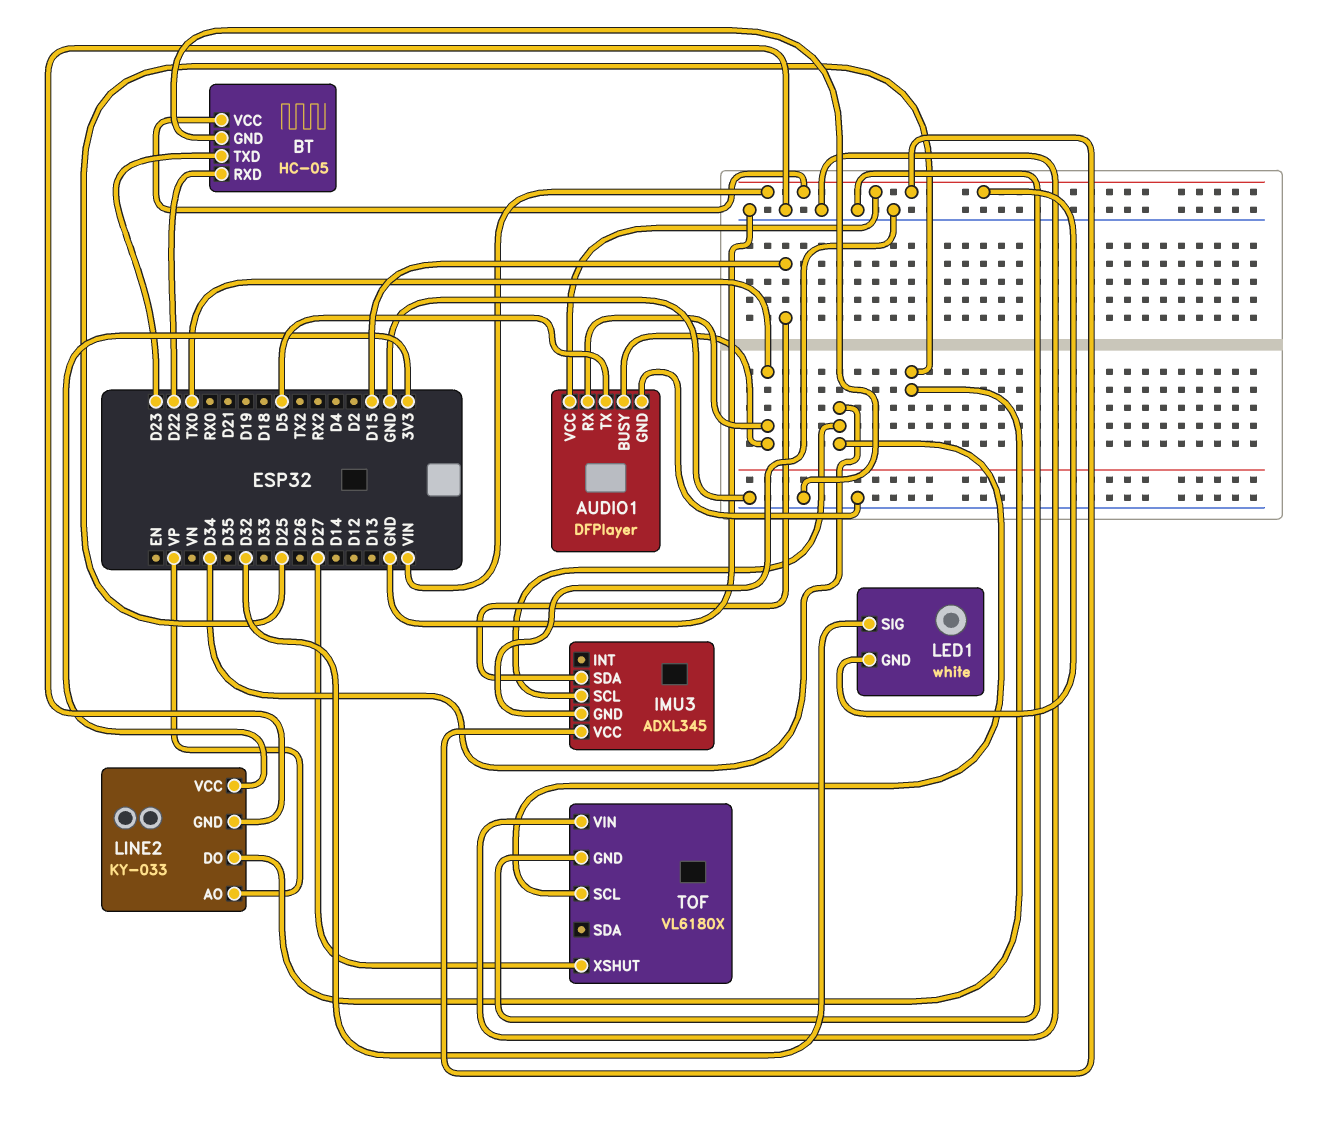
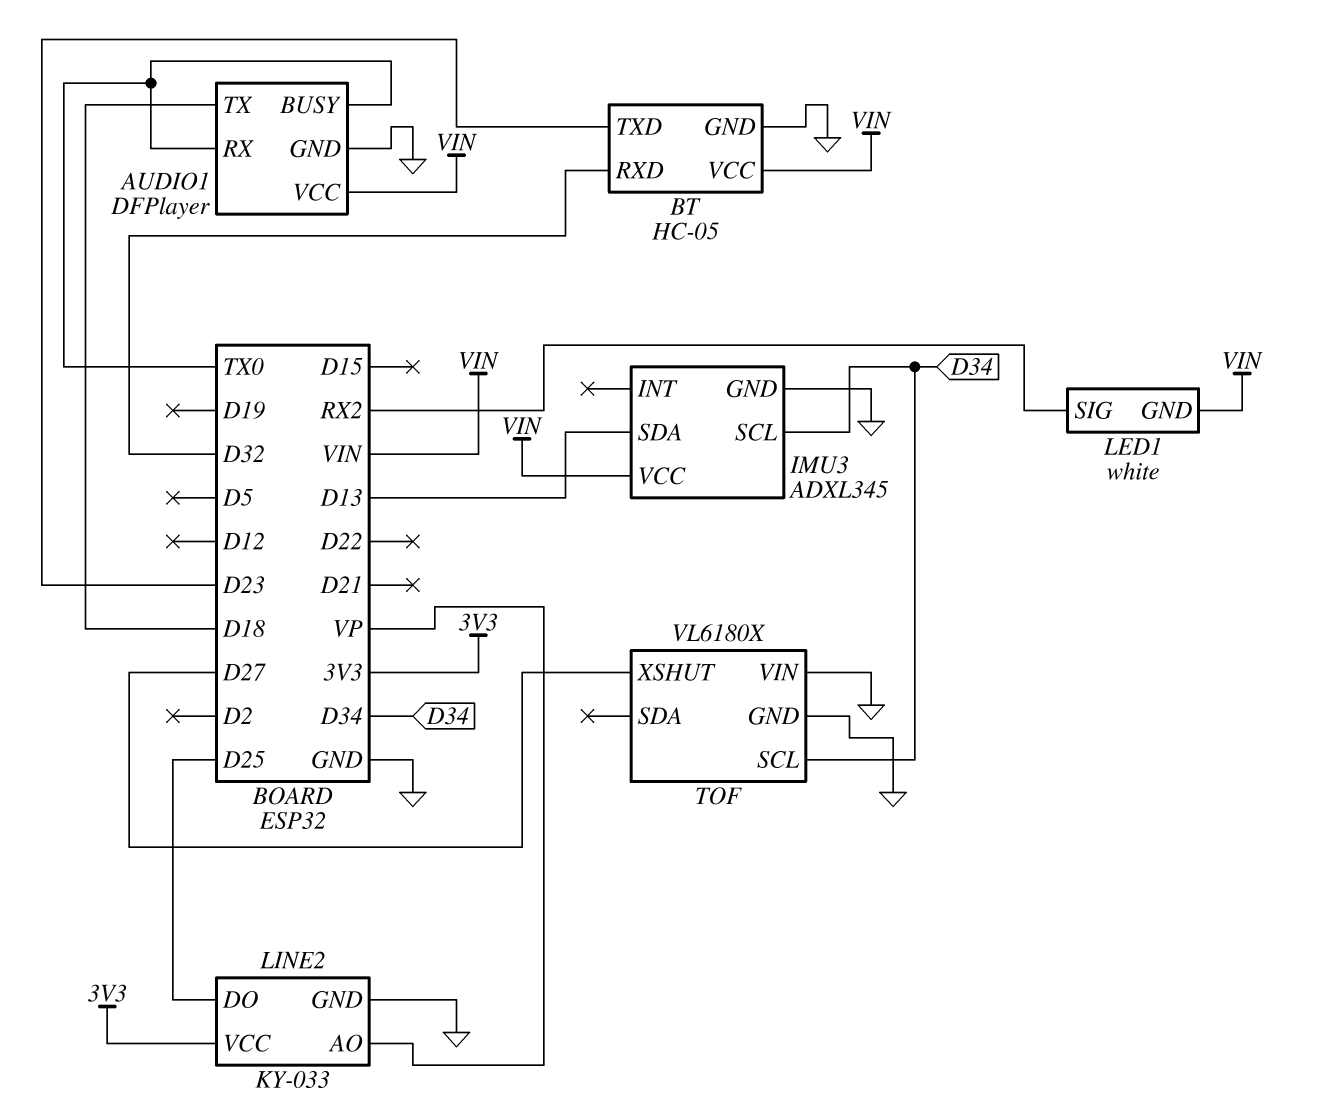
AUDIO1 pin TX: D5 -> D18
BT pin RXD: D22 -> D32
IMU3 pin SDA: D15 -> D13
LED1 pin SIG: D32 -> RX2

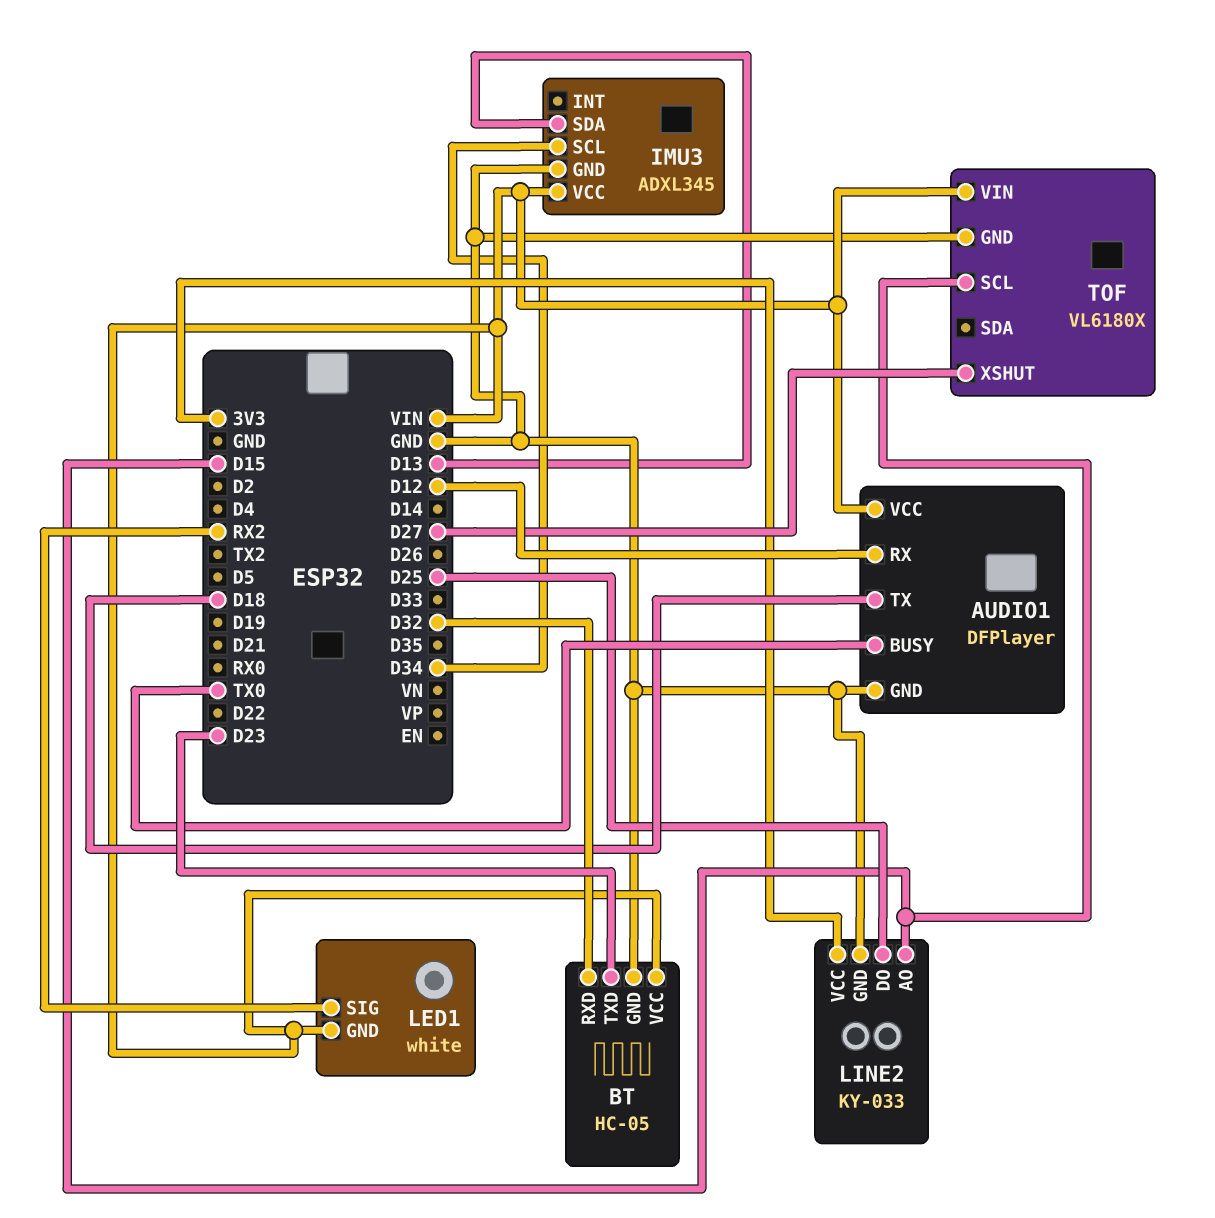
AUDIO1 pin RX: TX0 -> D12
LINE2 pin AO: VP -> D15
TOF pin SCL: D34 -> D15
TOF pin VIN: GND -> VIN

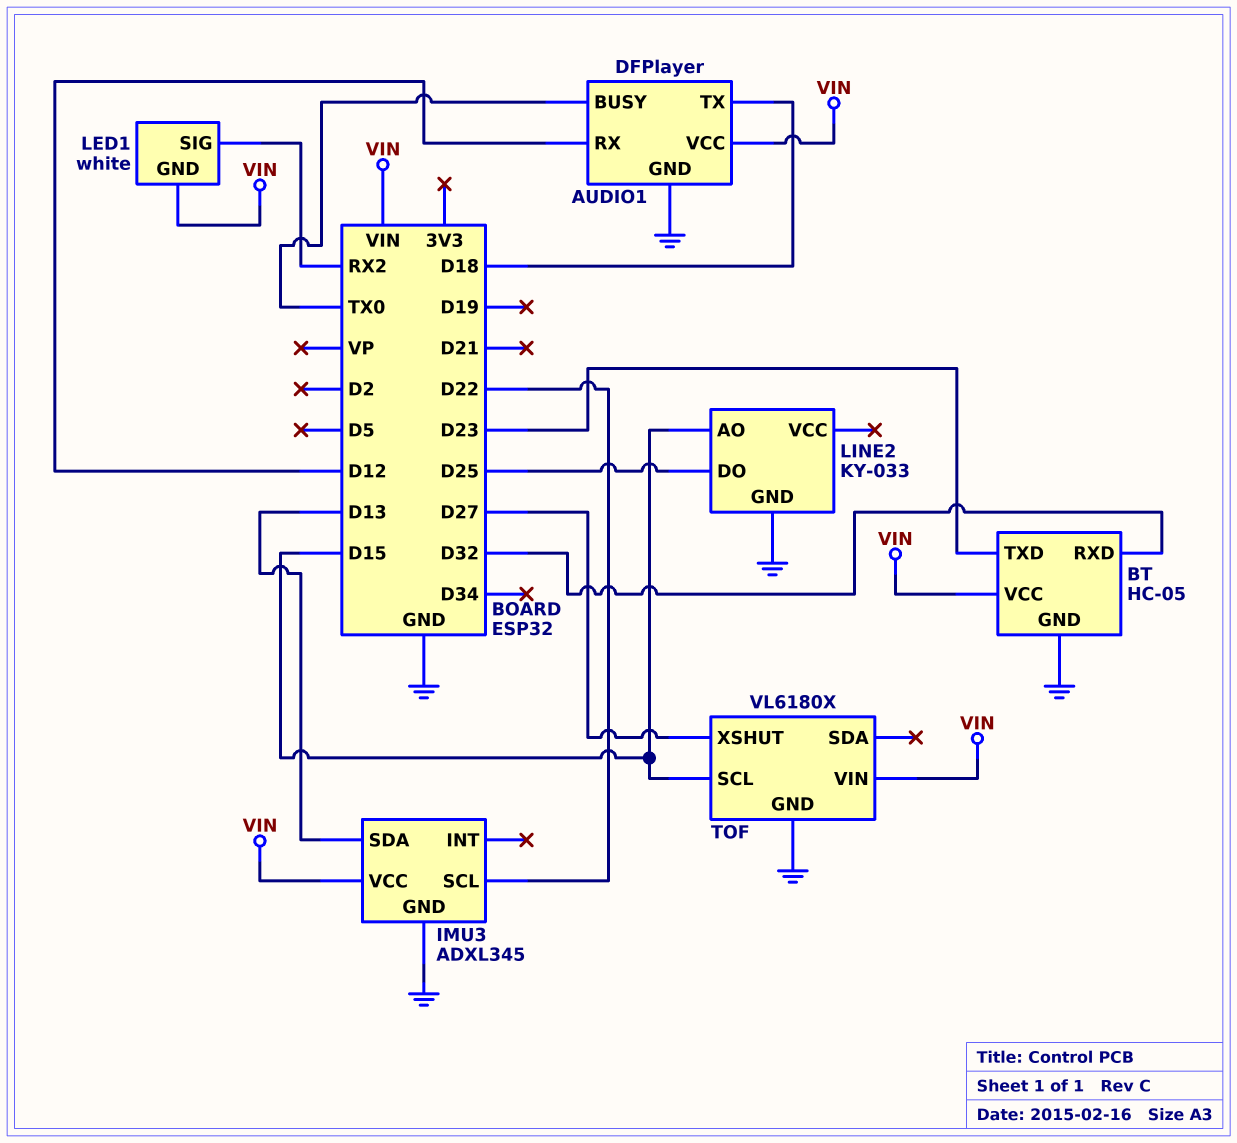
IMU3 pin SCL: D34 -> D22
LINE2 pin VCC: 3V3 -> none

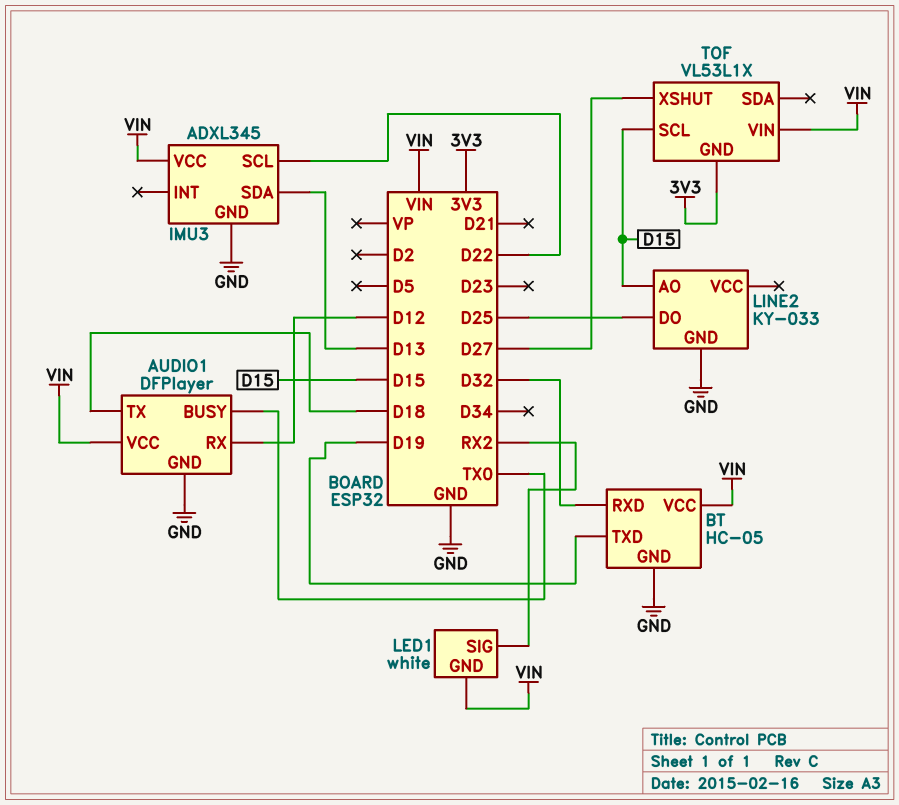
BT pin TXD: D23 -> D19
TOF: VL6180X -> VL53L1X
TOF pin GND: GND -> 3V3

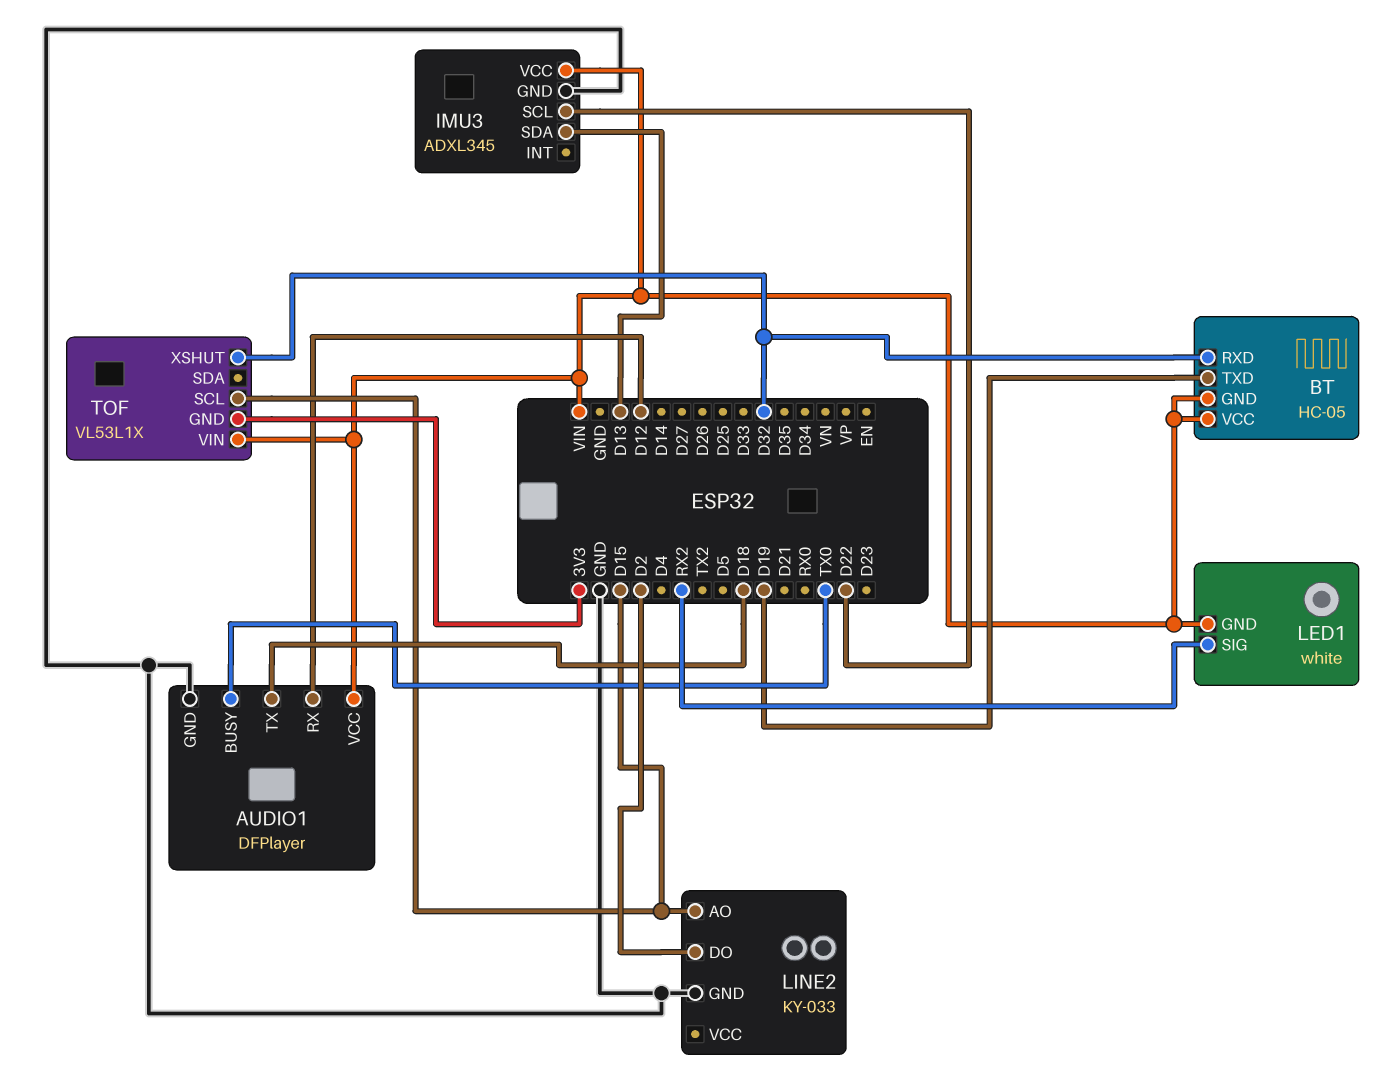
BT pin GND: GND -> VIN
LINE2 pin DO: D25 -> D2
TOF pin XSHUT: D27 -> D32

